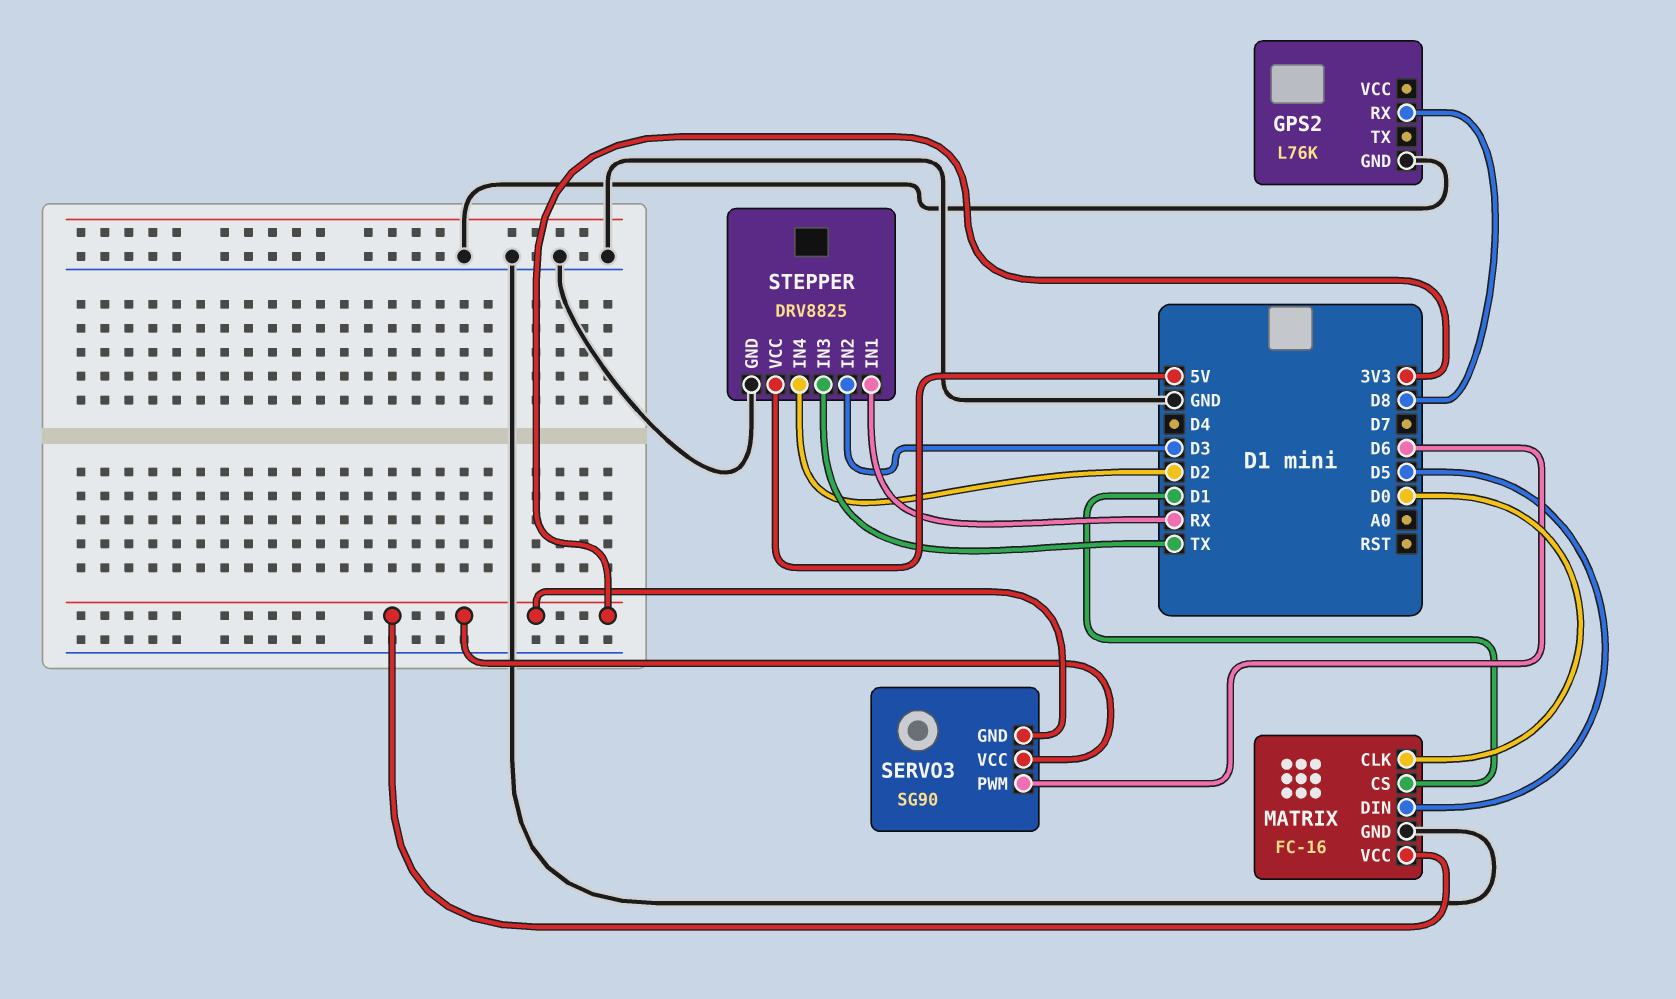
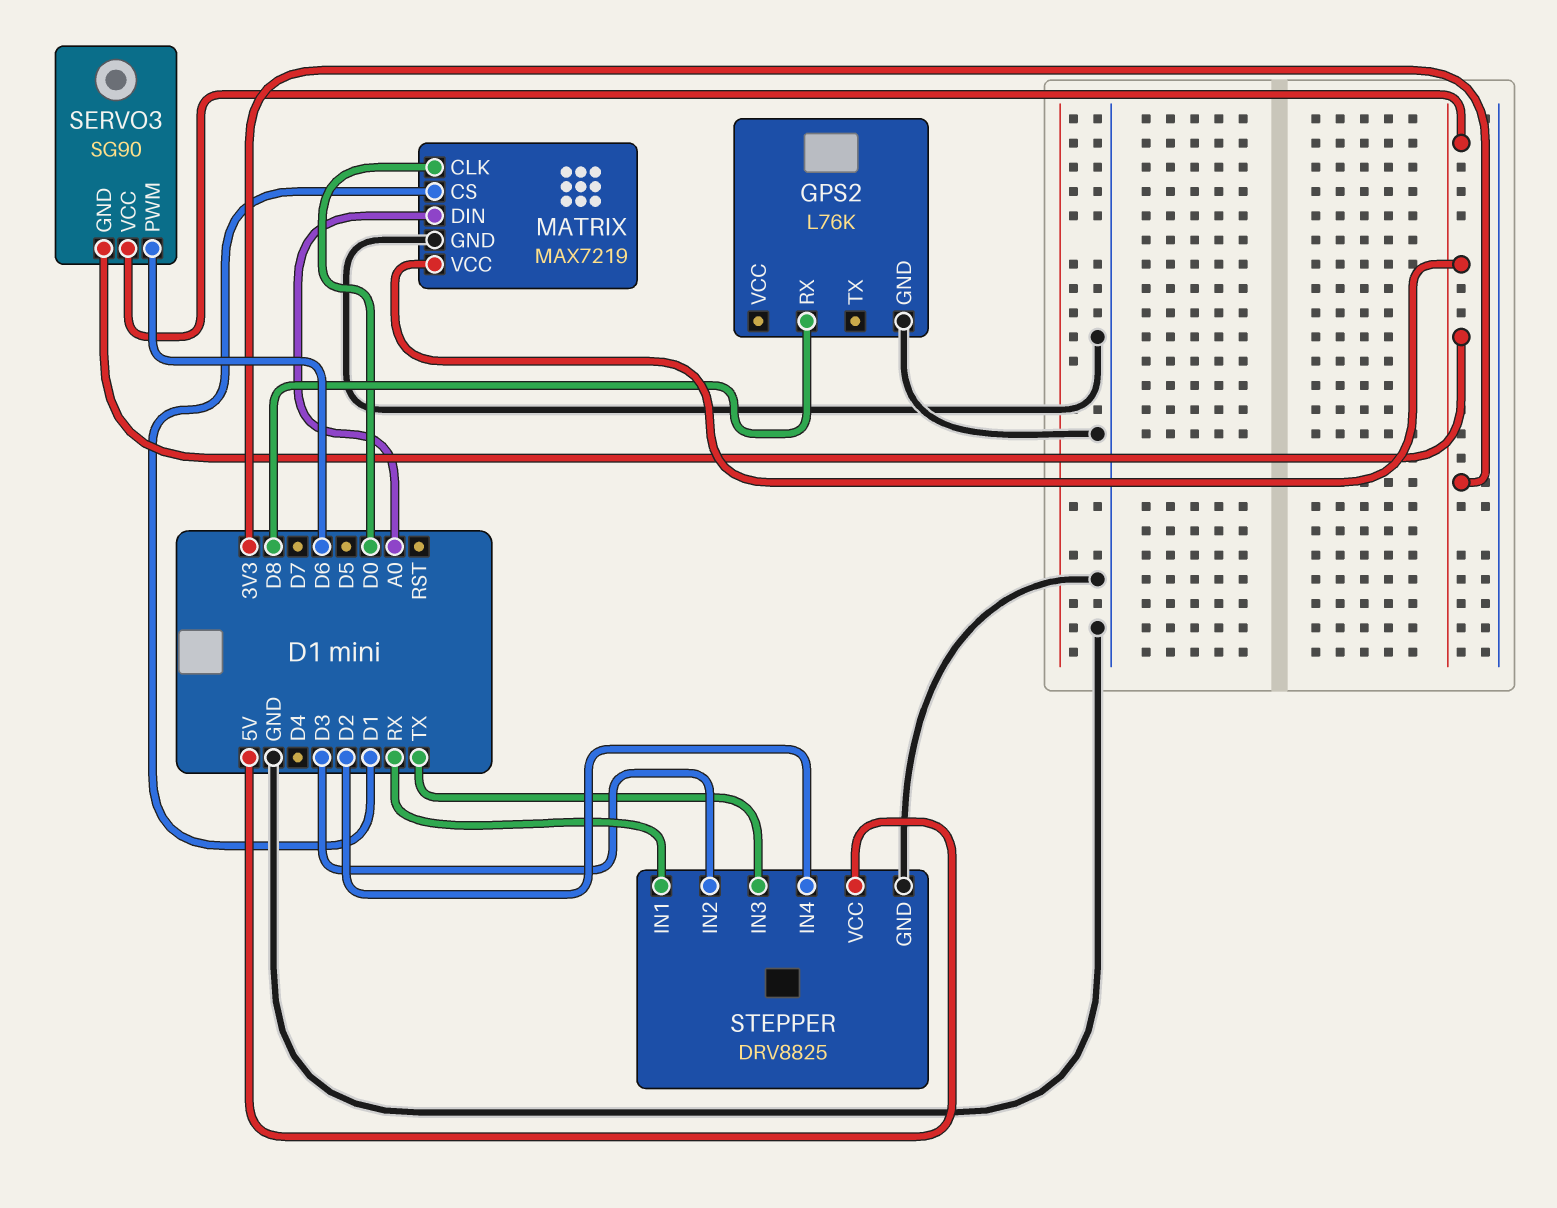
MATRIX: FC-16 -> MAX7219
MATRIX pin DIN: D5 -> A0

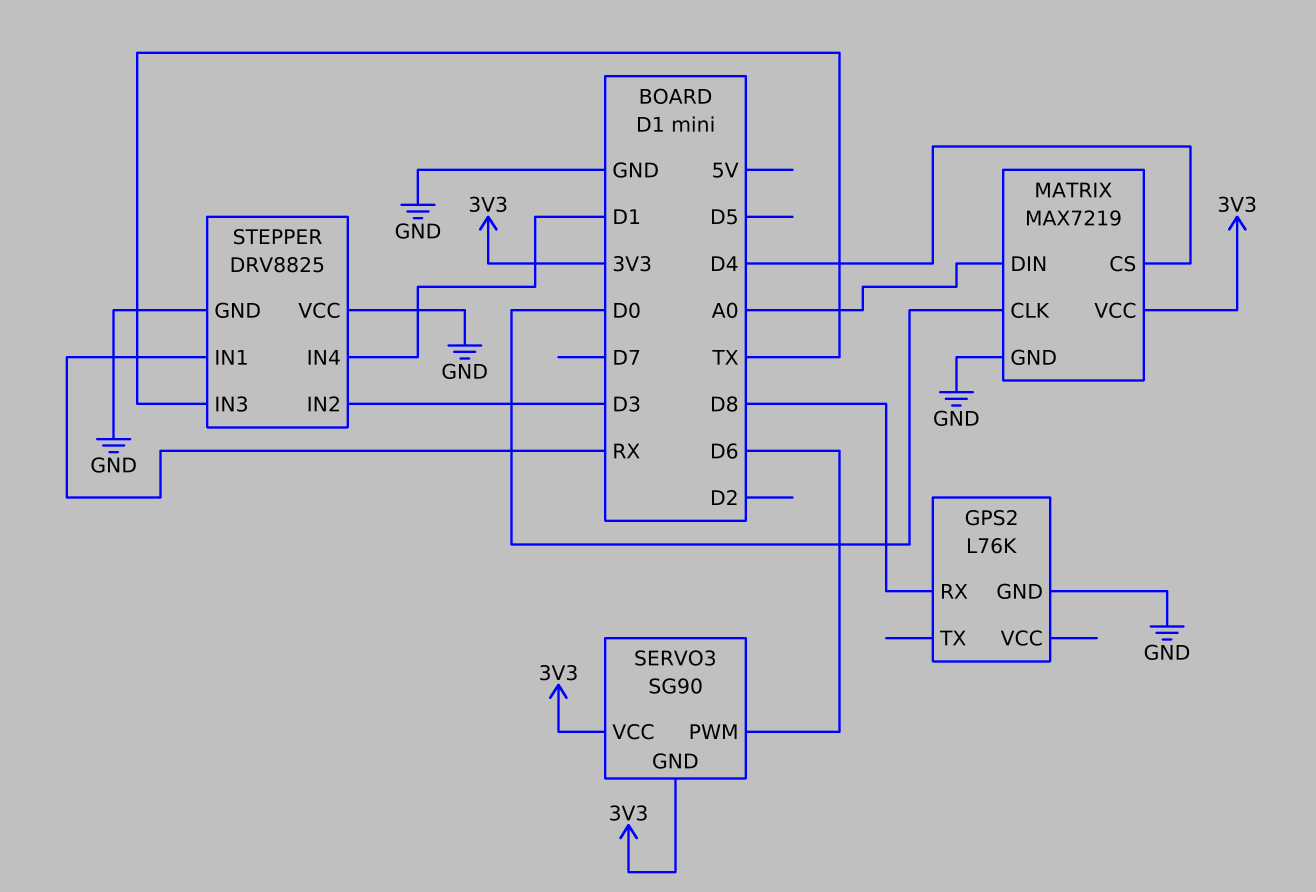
MATRIX pin CS: D1 -> D4
STEPPER pin IN4: D2 -> D1
STEPPER pin VCC: 5V -> GND

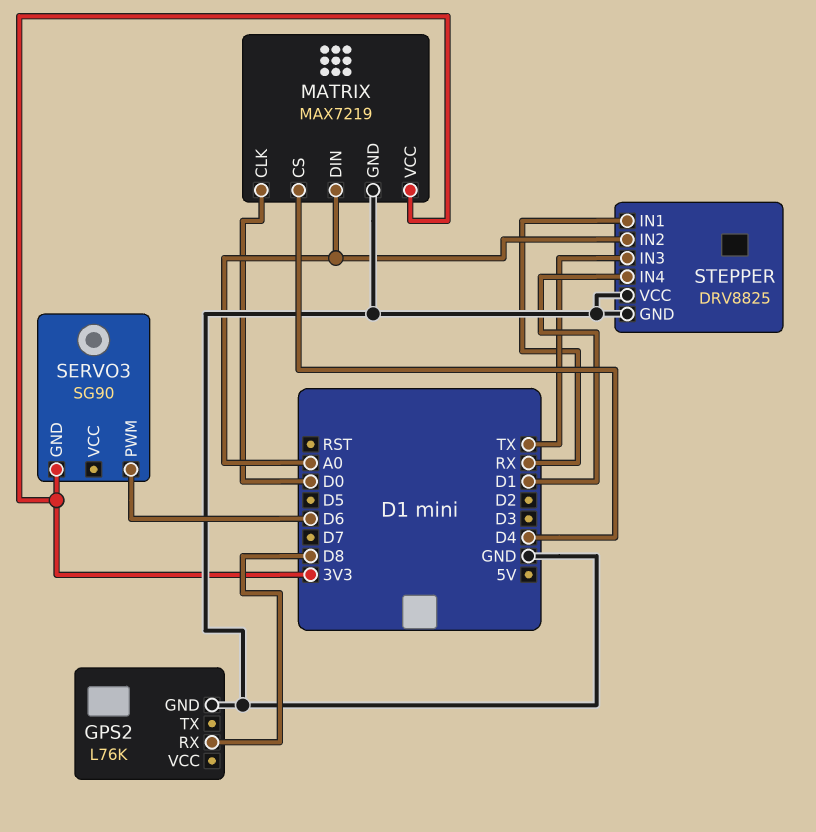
SERVO3 pin VCC: 3V3 -> none
STEPPER pin IN2: D3 -> A0

